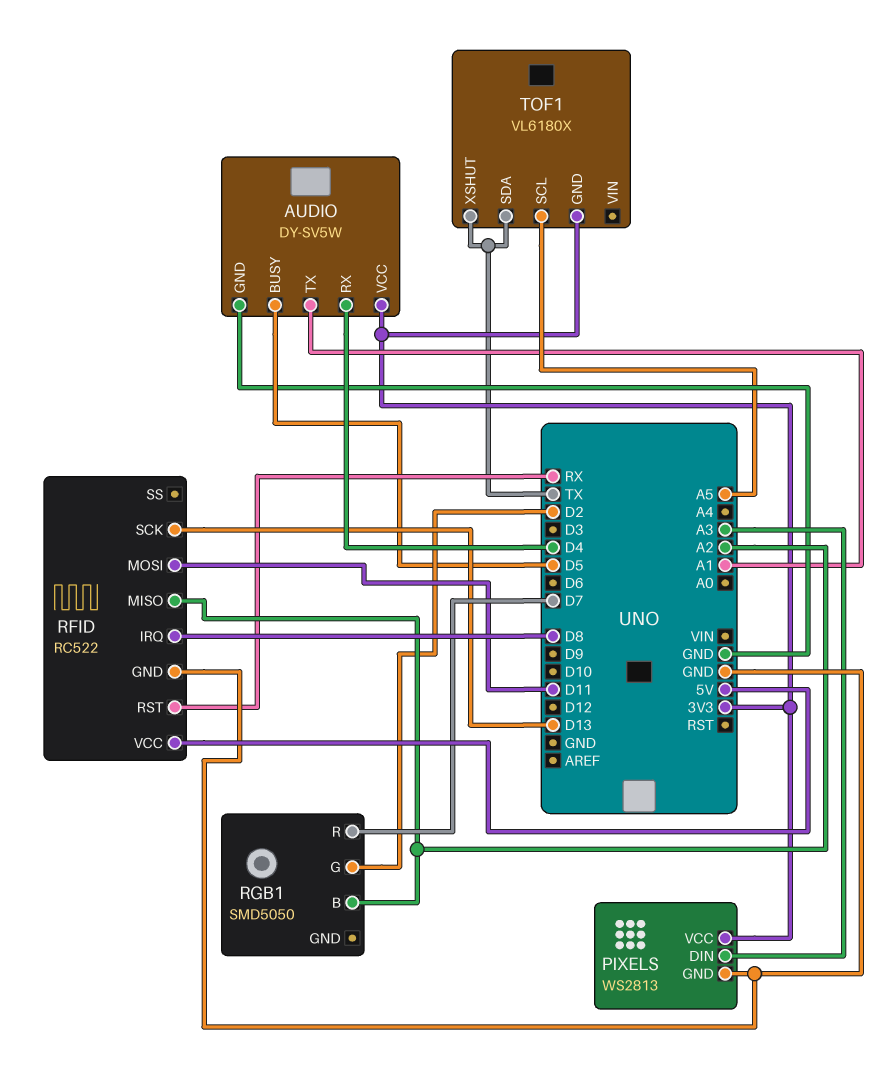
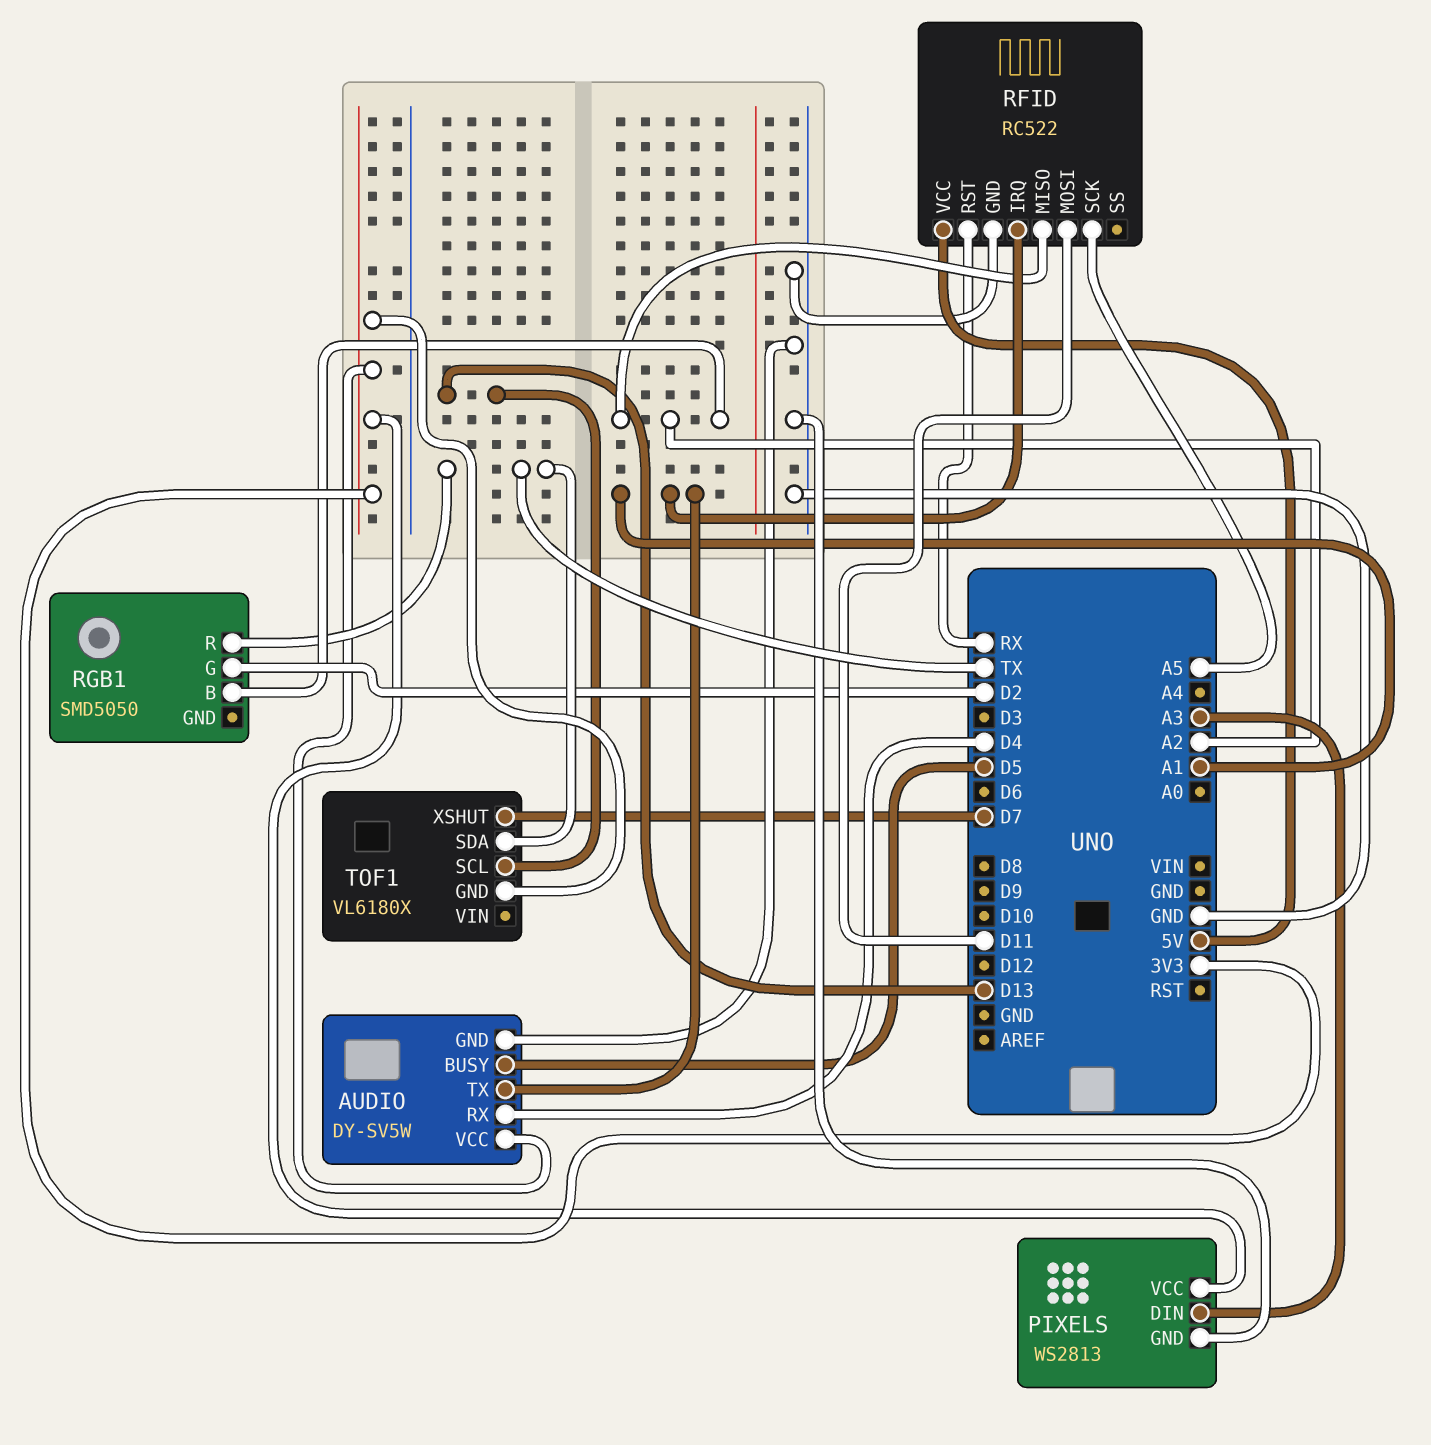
RFID pin IRQ: D8 -> A1
RFID pin SCK: D13 -> A5
RGB1 pin R: D7 -> TX
TOF1 pin SCL: A5 -> D13
TOF1 pin XSHUT: TX -> D7

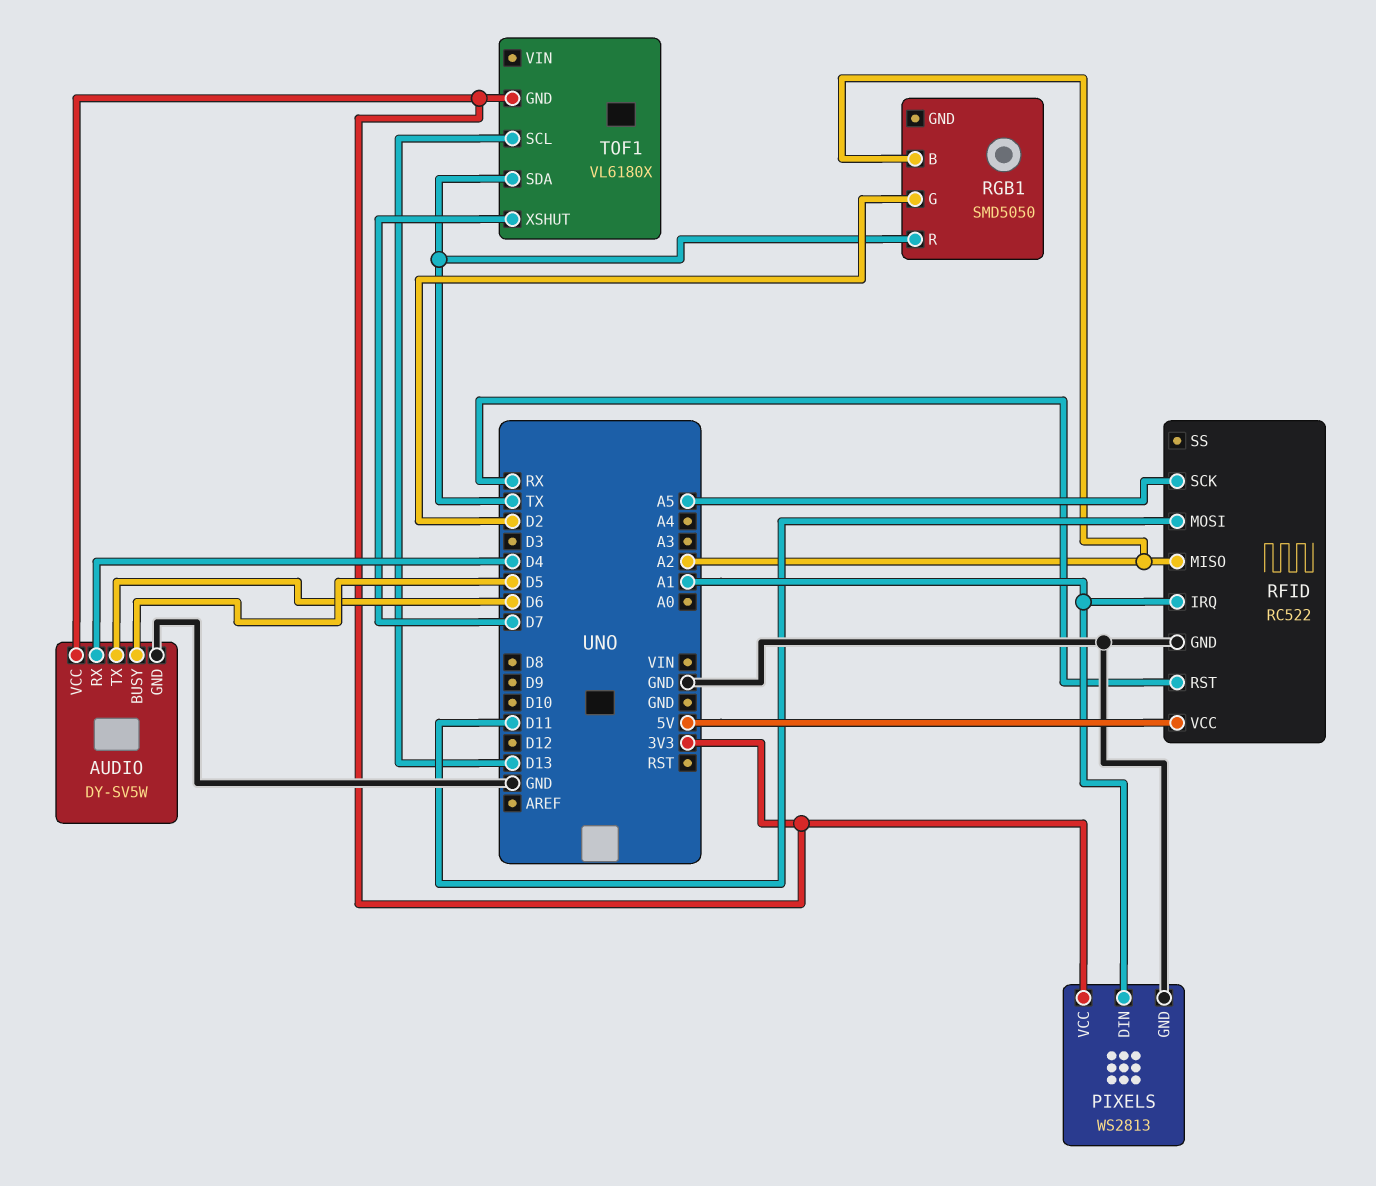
AUDIO pin TX: A1 -> D6
PIXELS pin DIN: A3 -> A1

